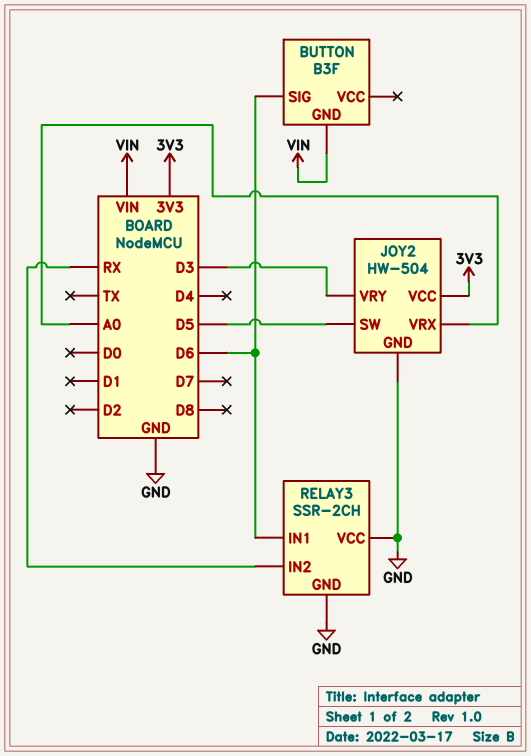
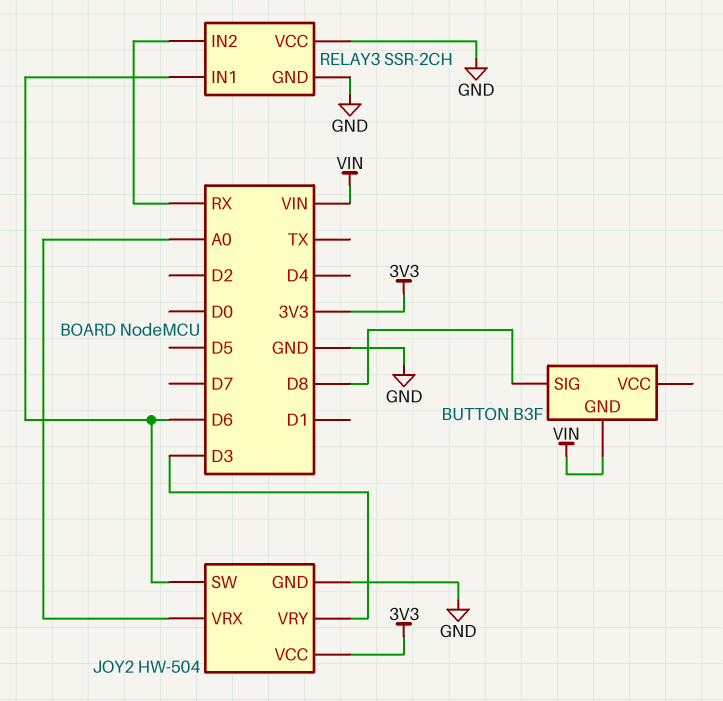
BUTTON pin SIG: D6 -> D8
JOY2 pin SW: D5 -> D6

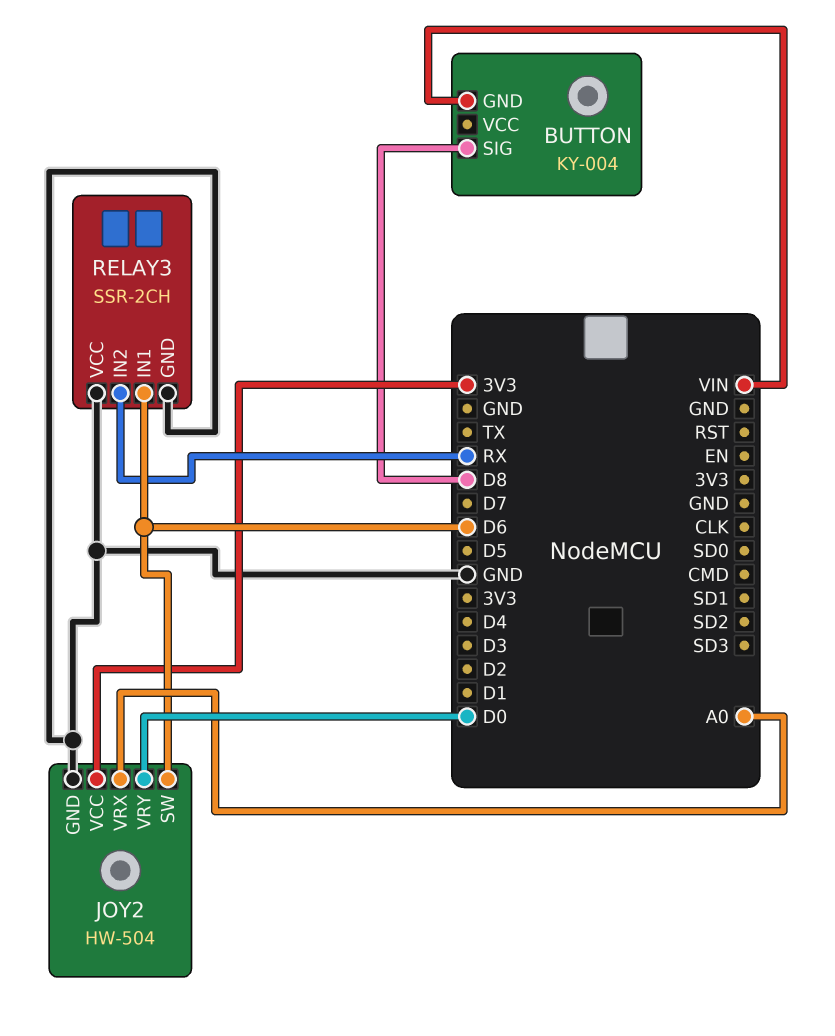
BUTTON: B3F -> KY-004
JOY2 pin VRY: D3 -> D0

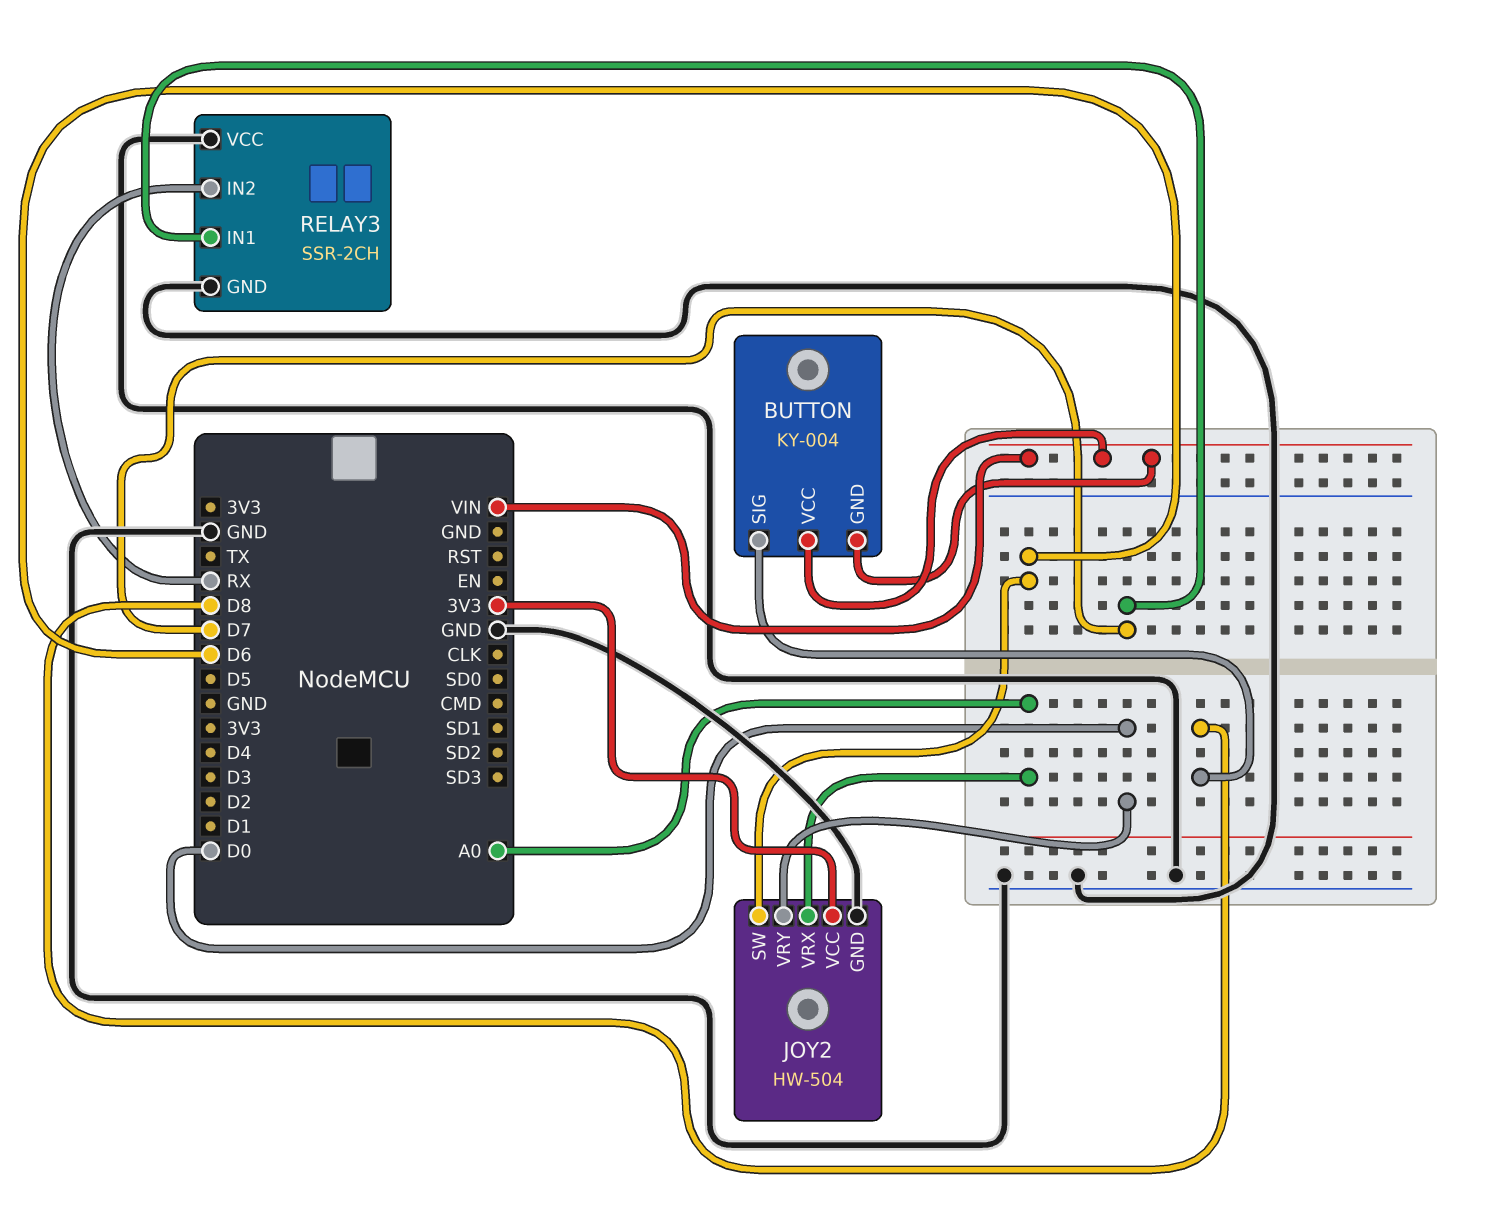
BUTTON pin VCC: none -> VIN
RELAY3 pin IN1: D6 -> D7

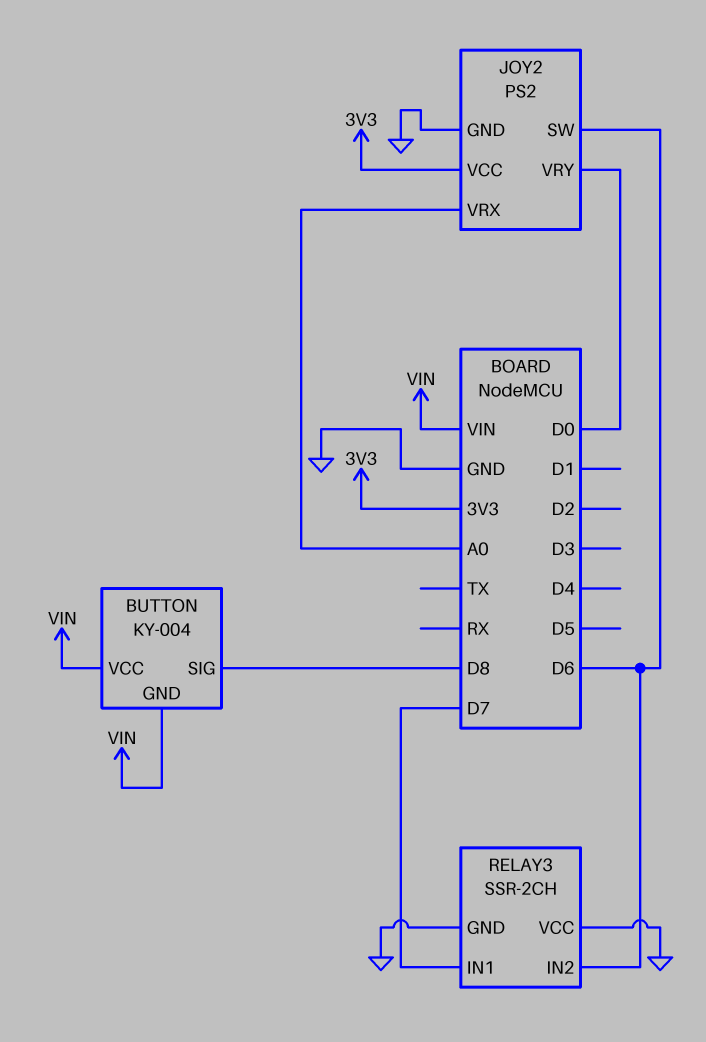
JOY2: HW-504 -> PS2
RELAY3 pin IN2: RX -> D6

